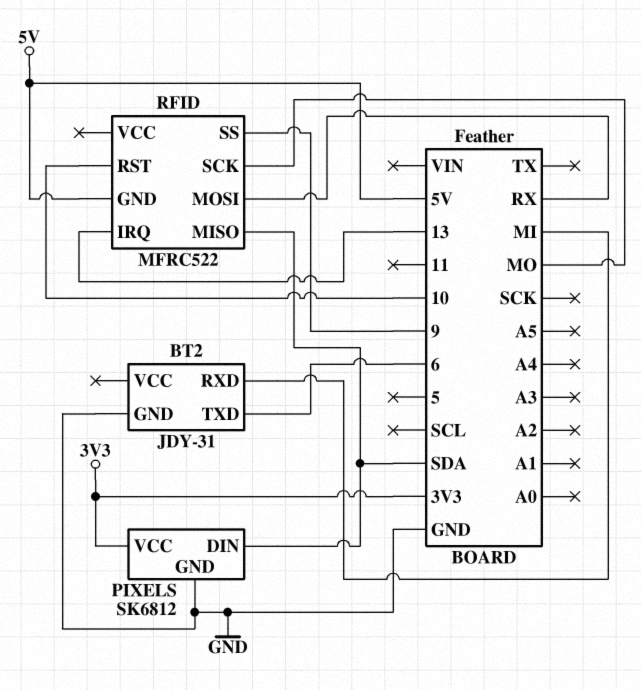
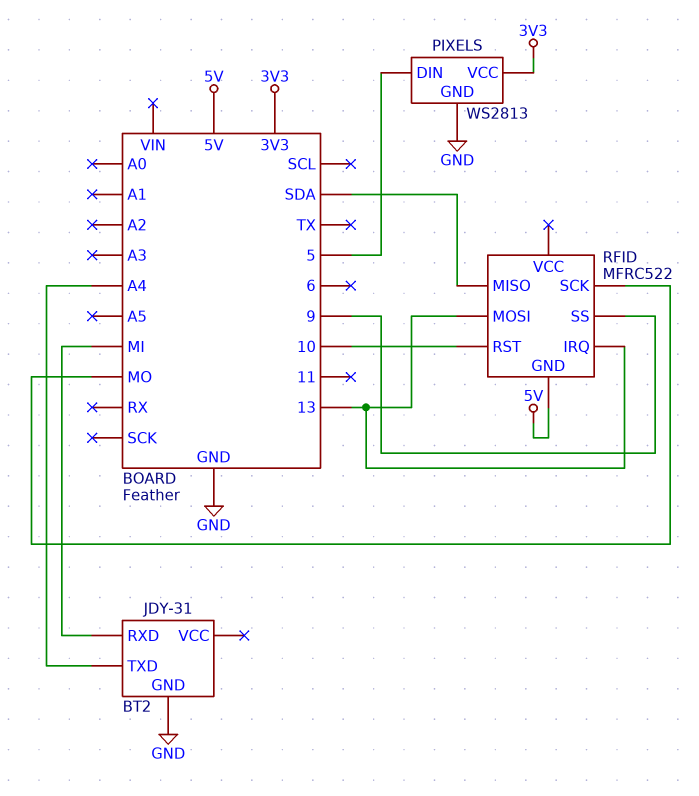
BT2 pin TXD: 6 -> A4
PIXELS: SK6812 -> WS2813
PIXELS pin DIN: SDA -> 5
RFID pin MOSI: RX -> 13

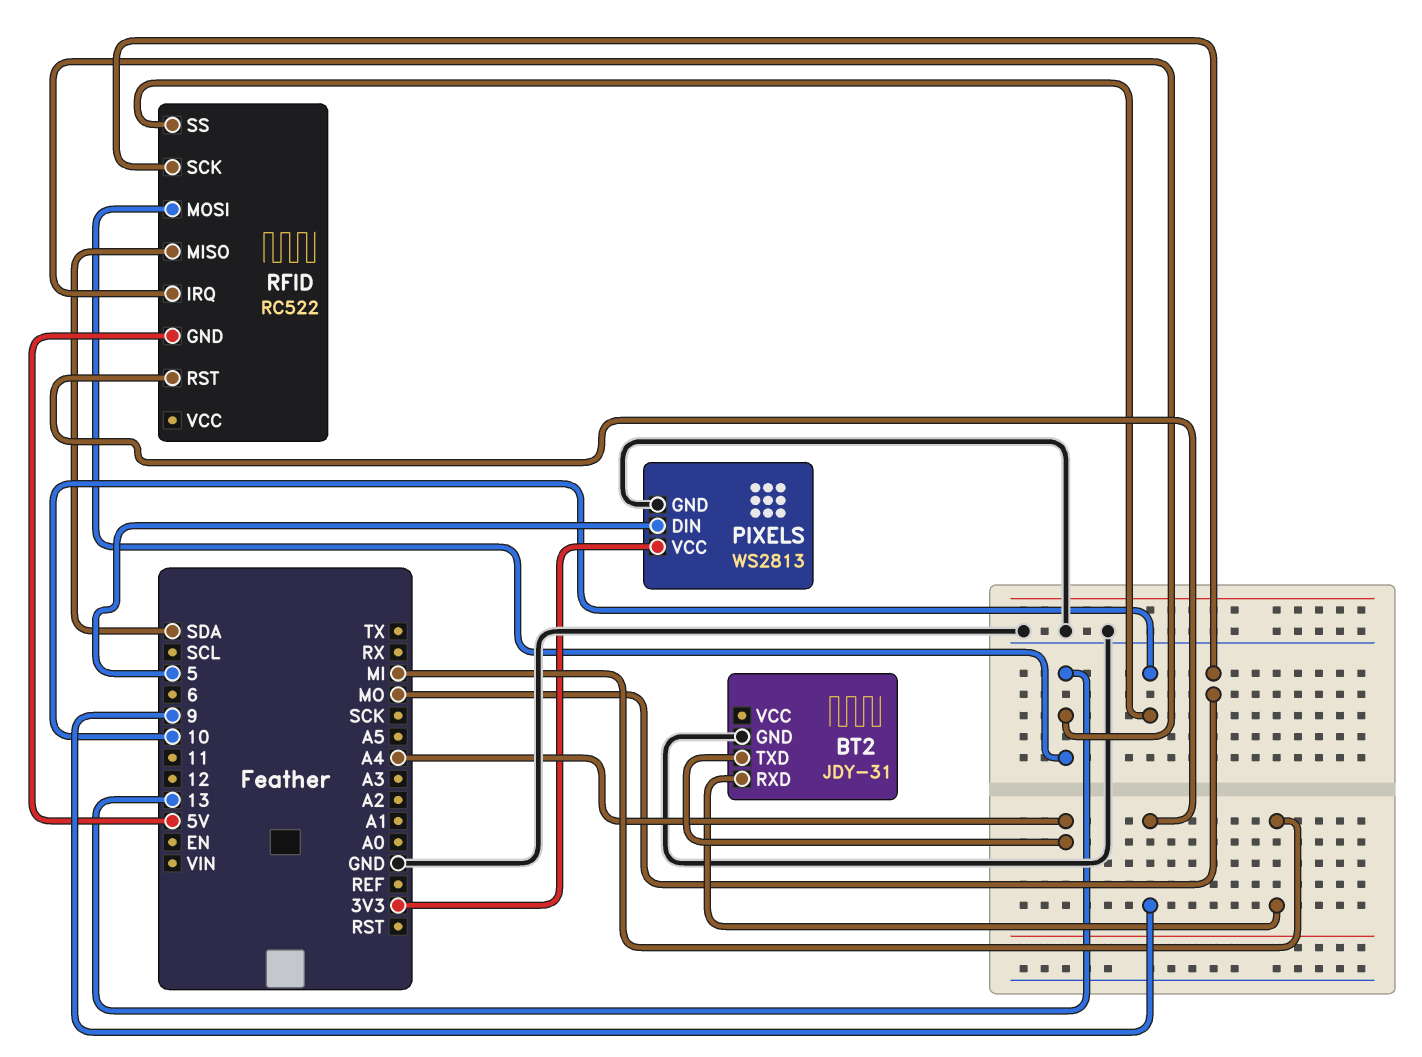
RFID: MFRC522 -> RC522
RFID pin RST: 10 -> 9
RFID pin SS: 9 -> 10

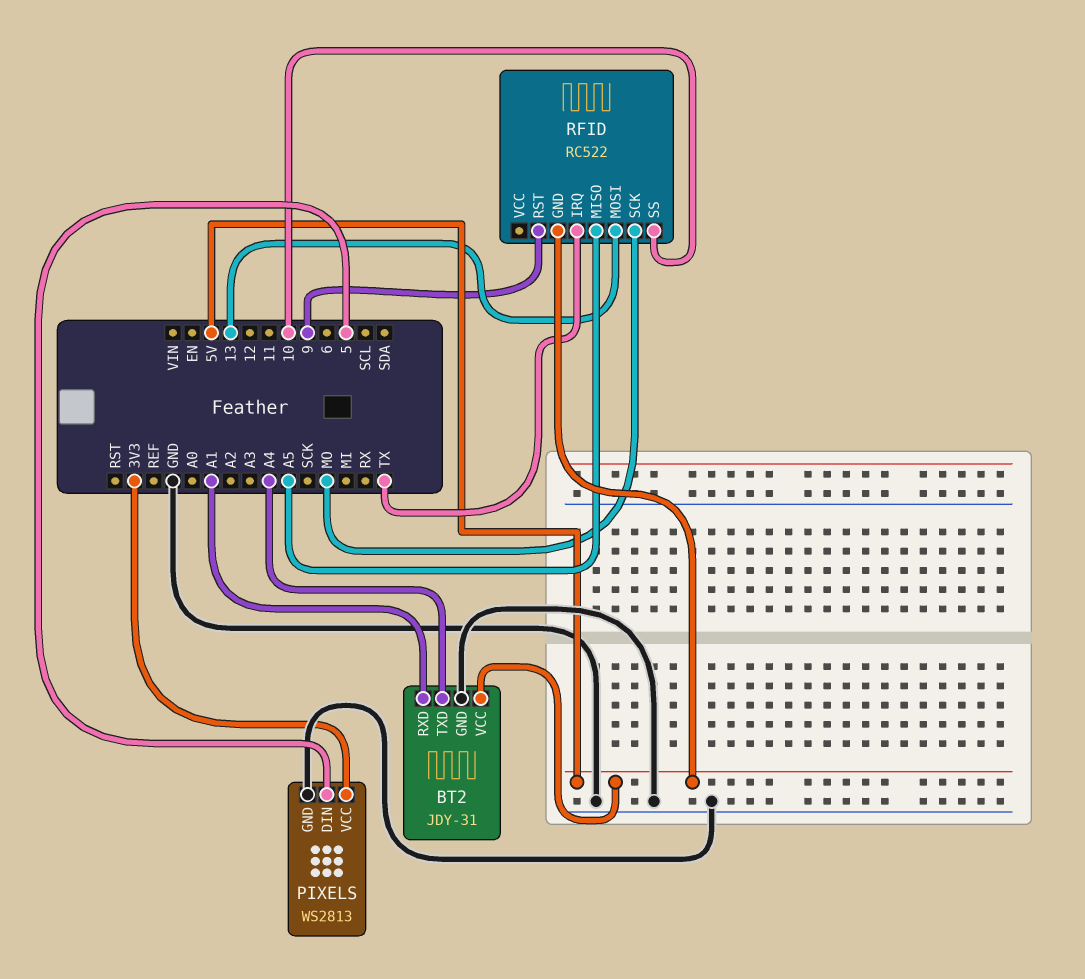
BT2 pin RXD: MI -> A1
BT2 pin VCC: none -> 5V
RFID pin IRQ: 13 -> TX
RFID pin MISO: SDA -> A5

